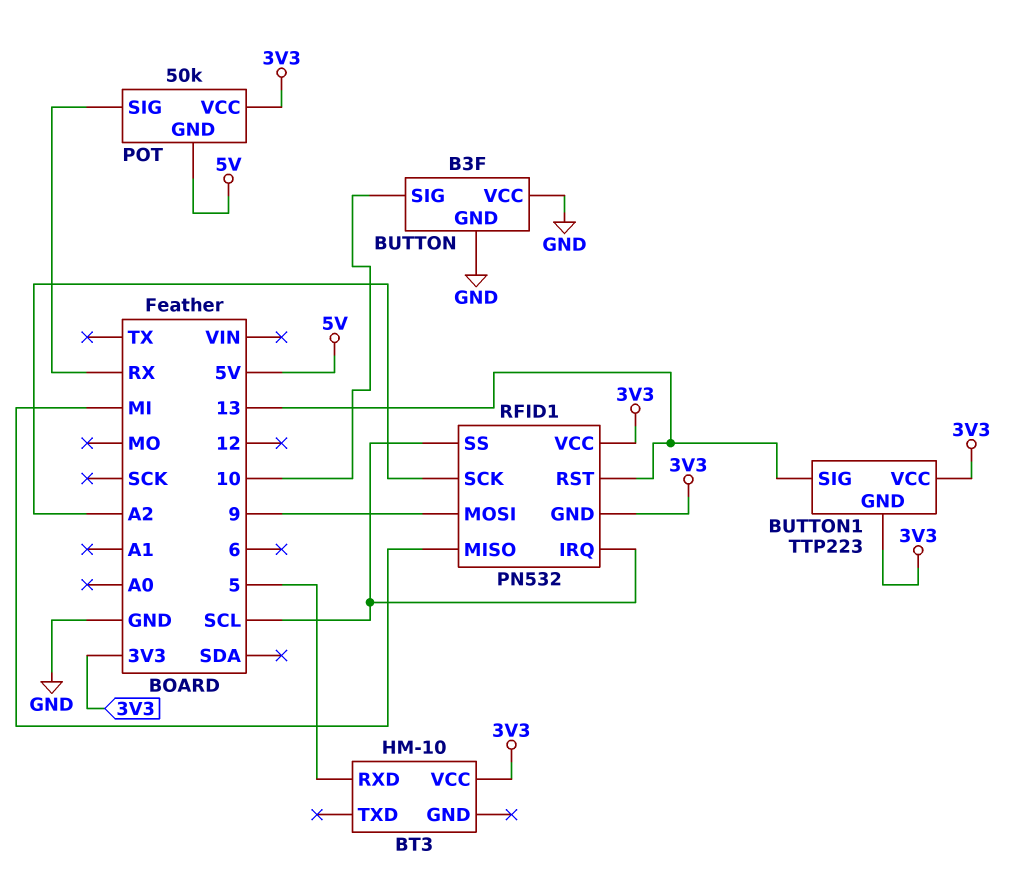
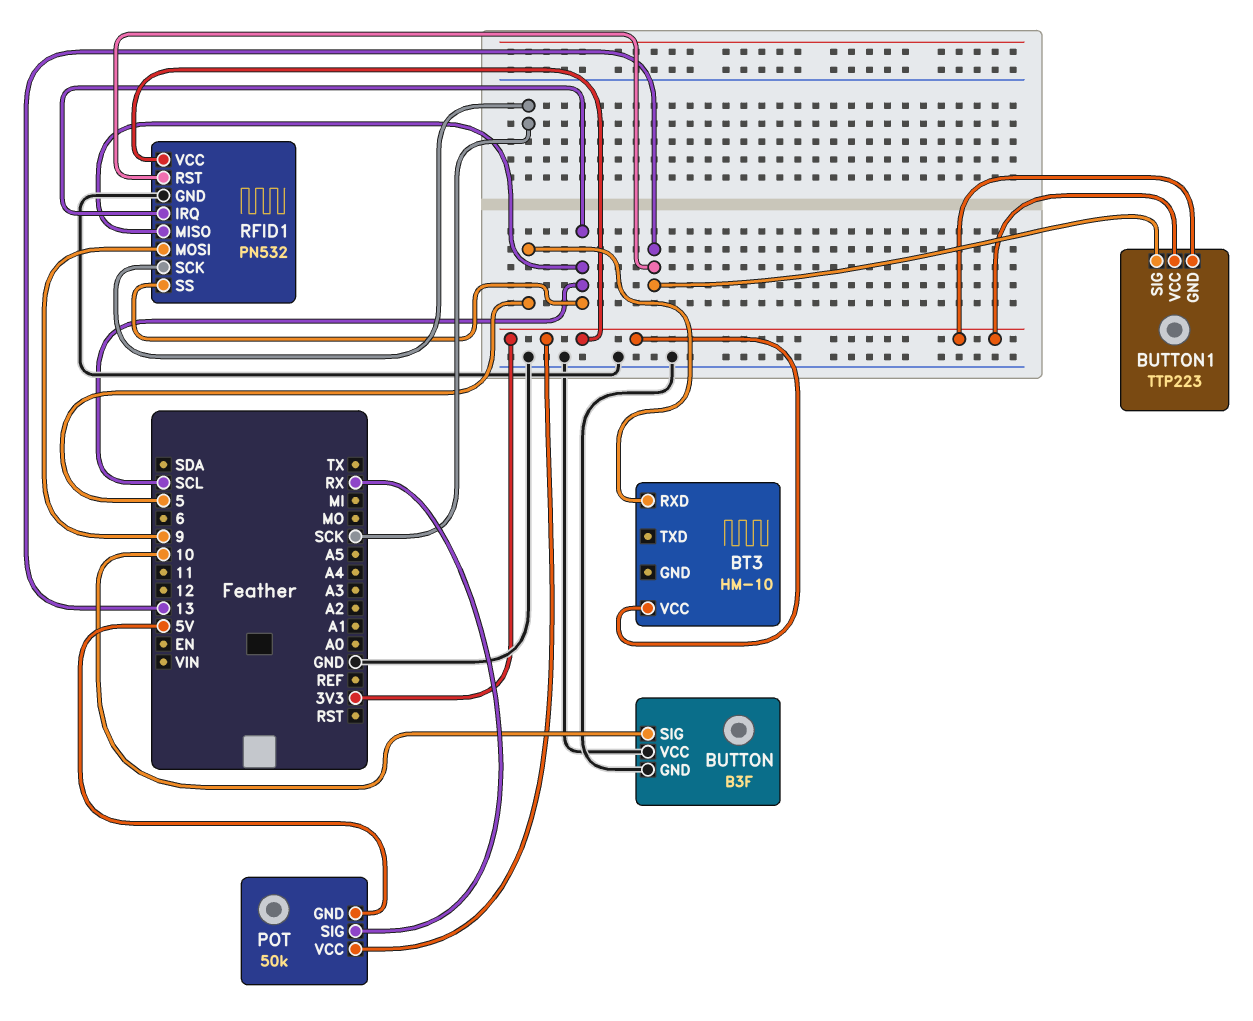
RFID1 pin GND: 3V3 -> GND
RFID1 pin MISO: MI -> SCL
RFID1 pin SCK: A2 -> SCK

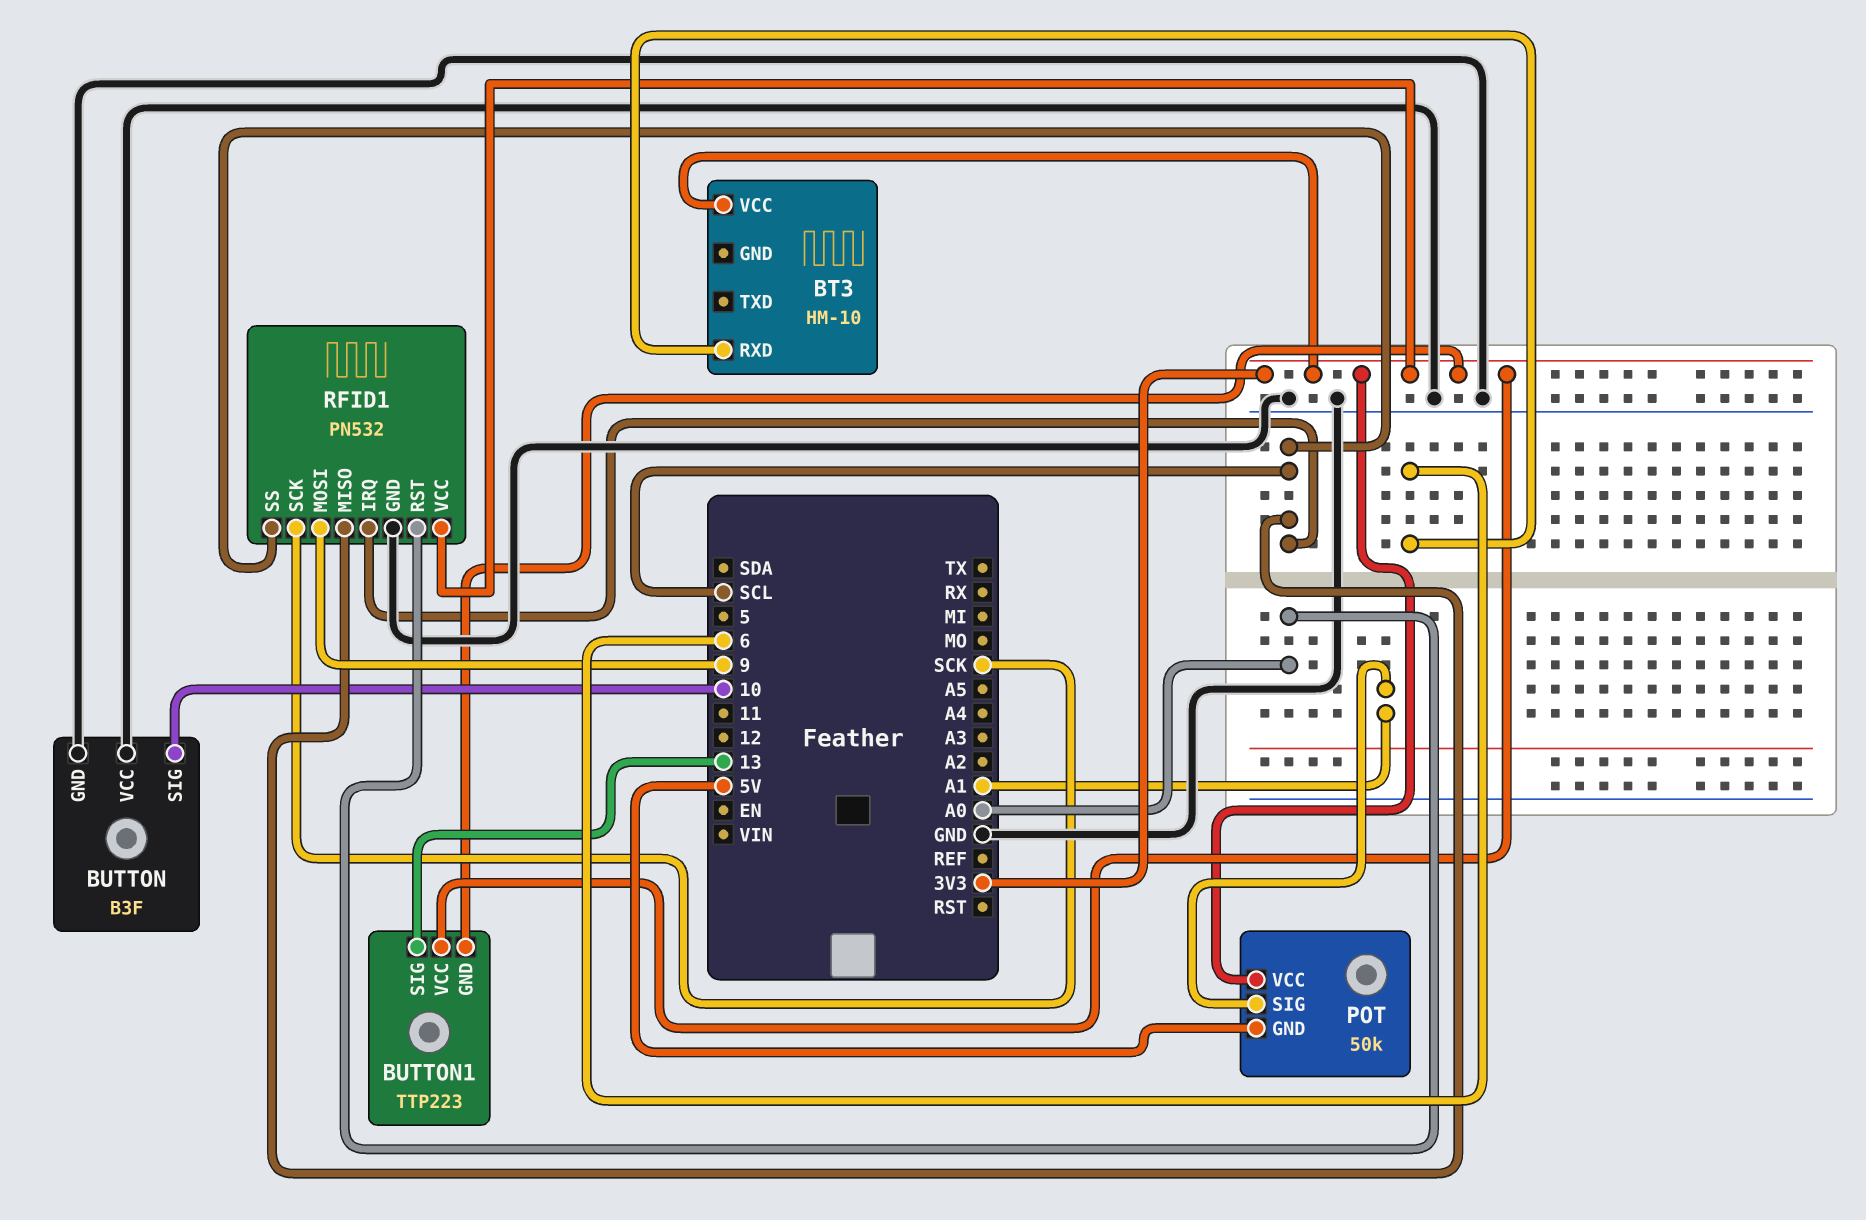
BT3 pin RXD: 5 -> 6
POT pin SIG: RX -> A1
RFID1 pin RST: 13 -> A0

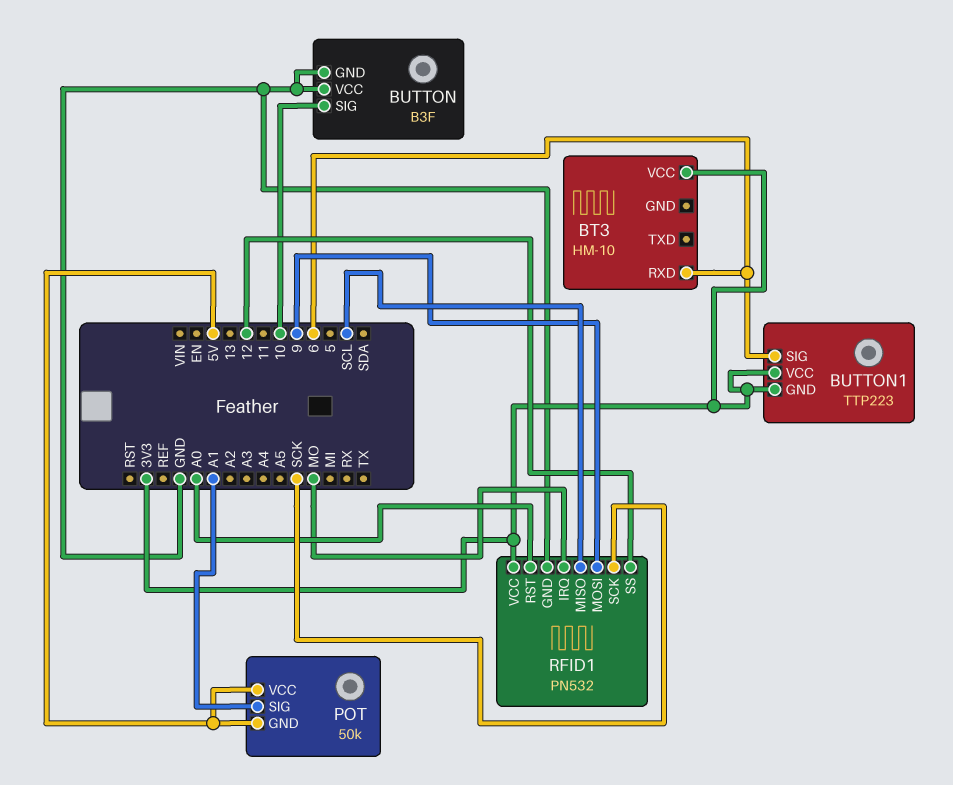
BUTTON1 pin SIG: 13 -> 6
POT pin VCC: 3V3 -> 5V
RFID1 pin IRQ: SCL -> MO
RFID1 pin SS: SCL -> 12

